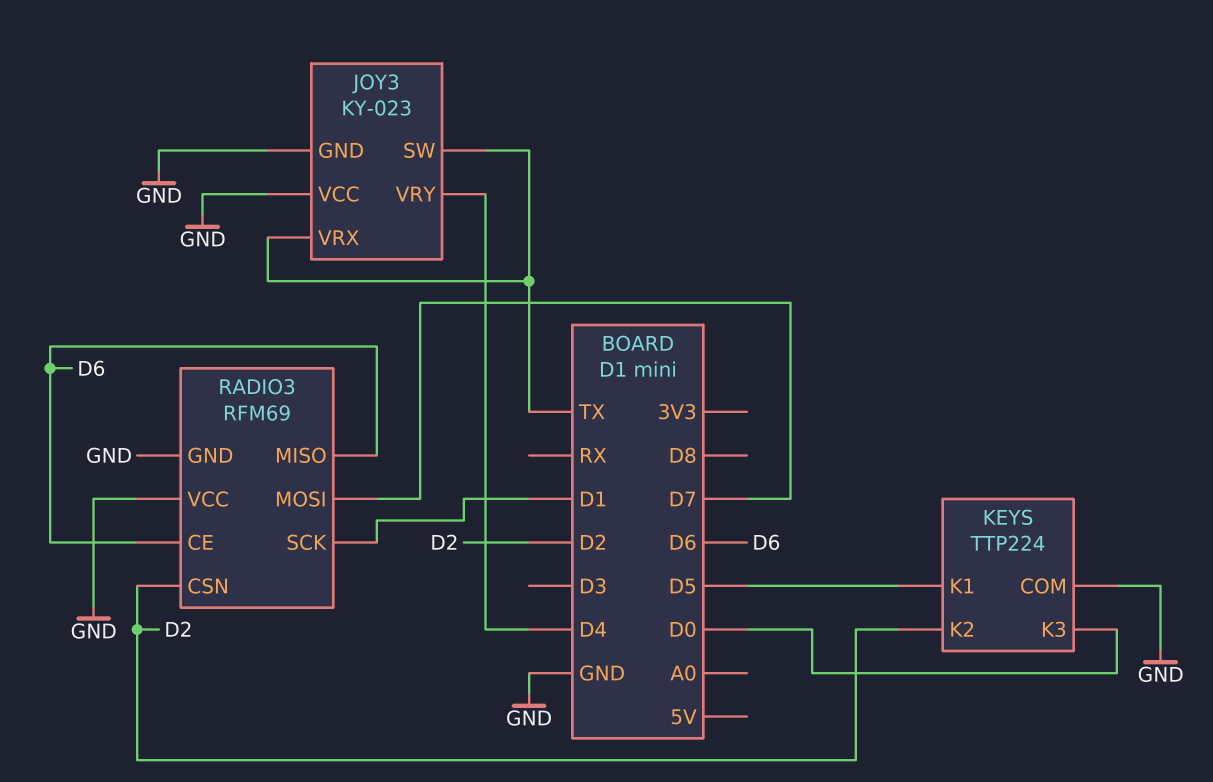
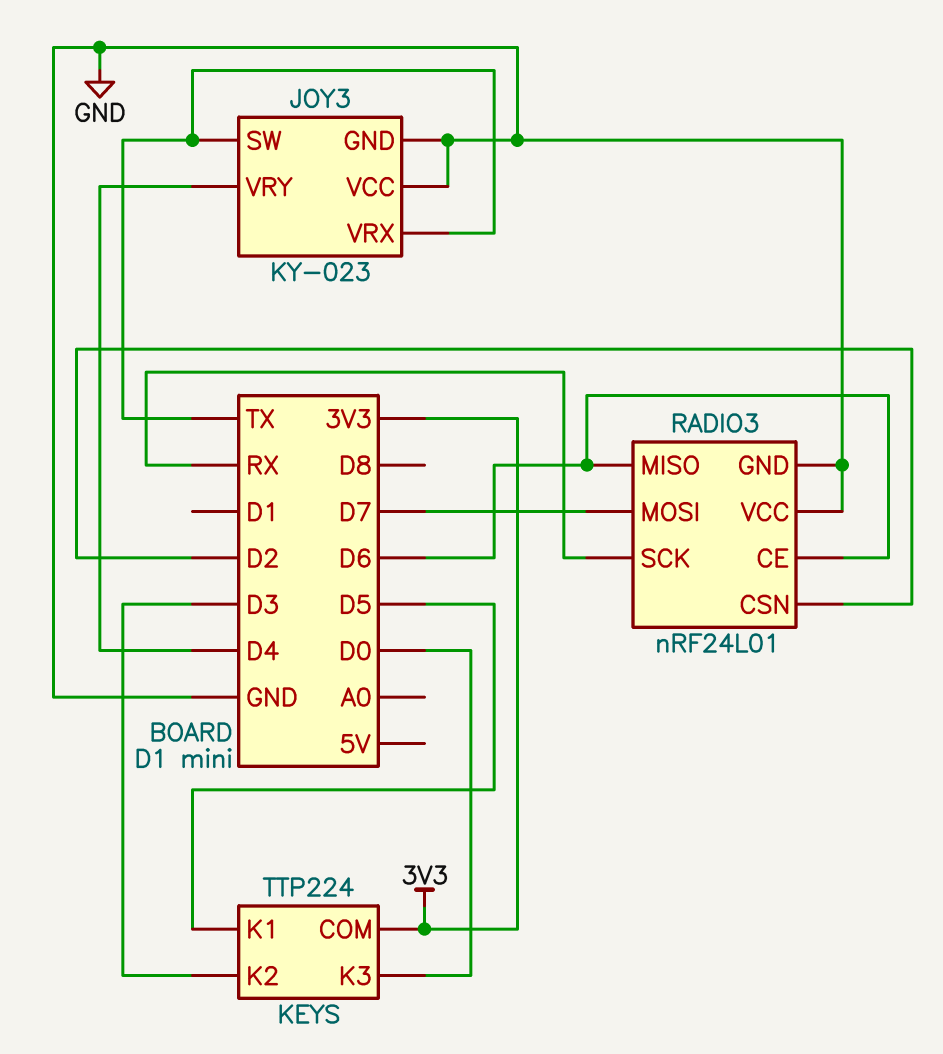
KEYS pin COM: GND -> 3V3
KEYS pin K2: D2 -> D3
RADIO3: RFM69 -> nRF24L01
RADIO3 pin SCK: D1 -> RX

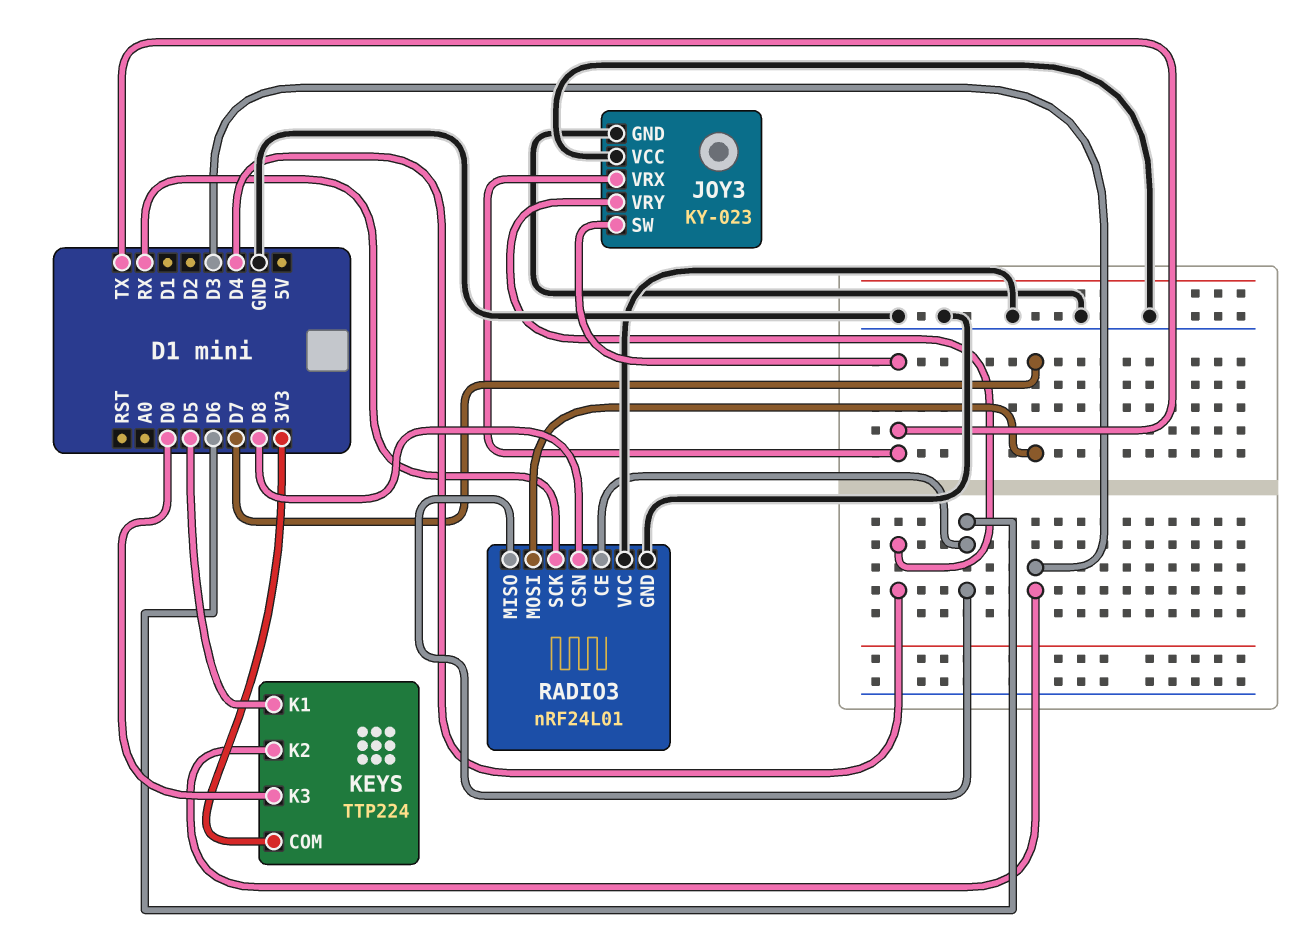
RADIO3 pin CSN: D2 -> D8

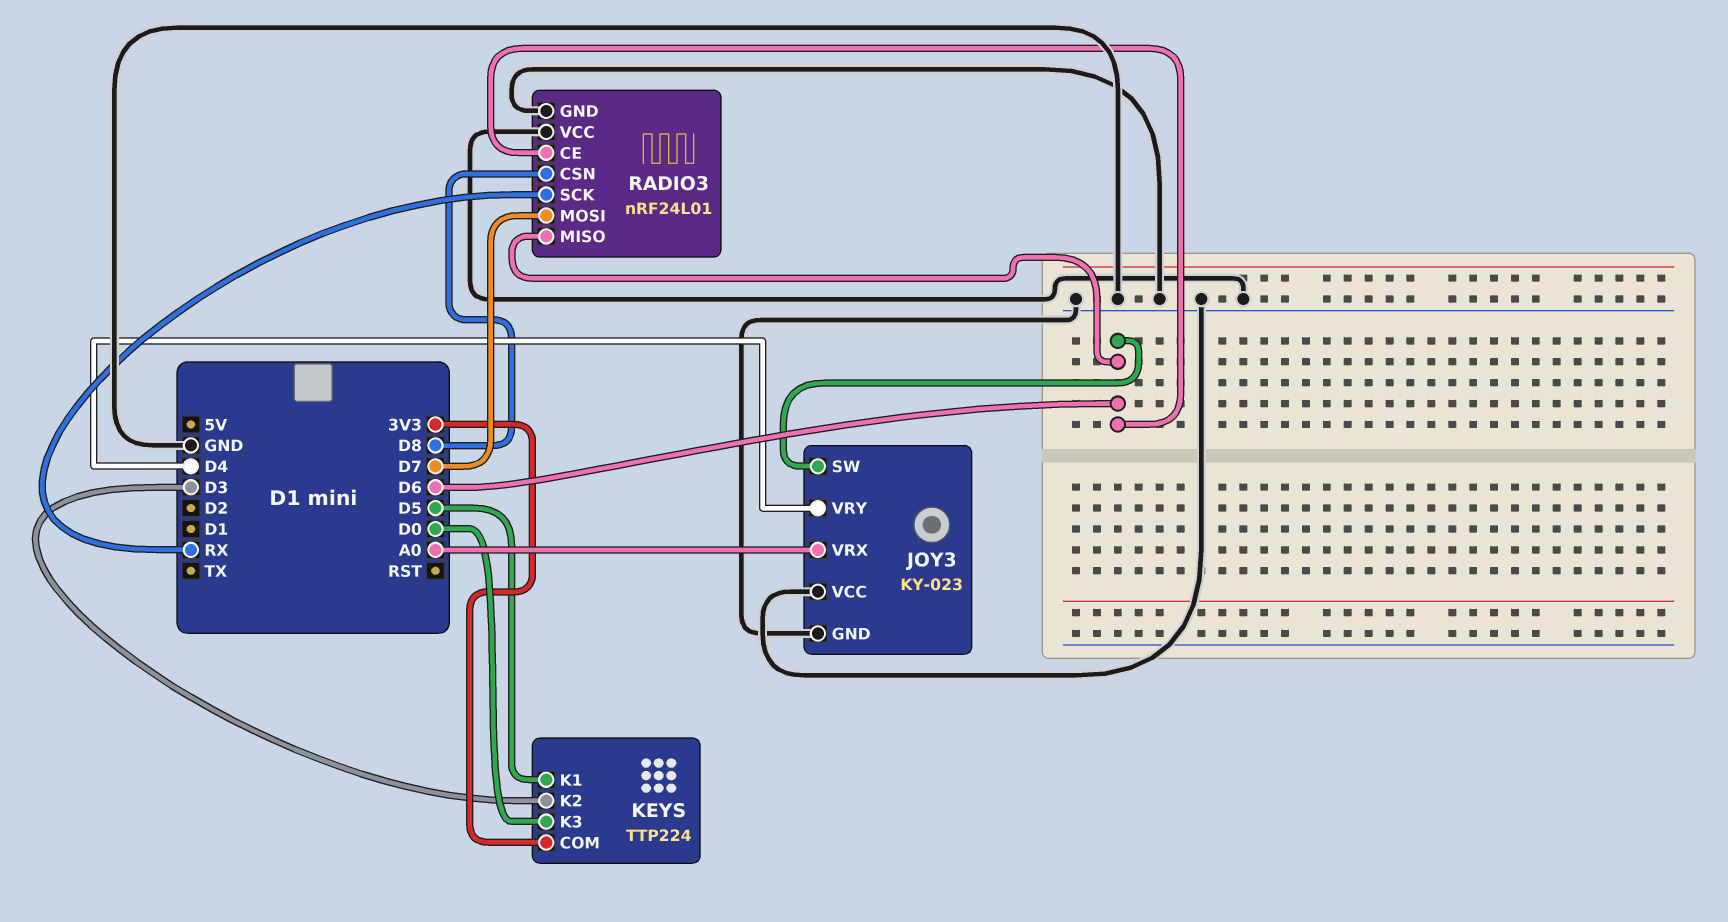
JOY3 pin SW: TX -> D6
JOY3 pin VRX: TX -> A0

